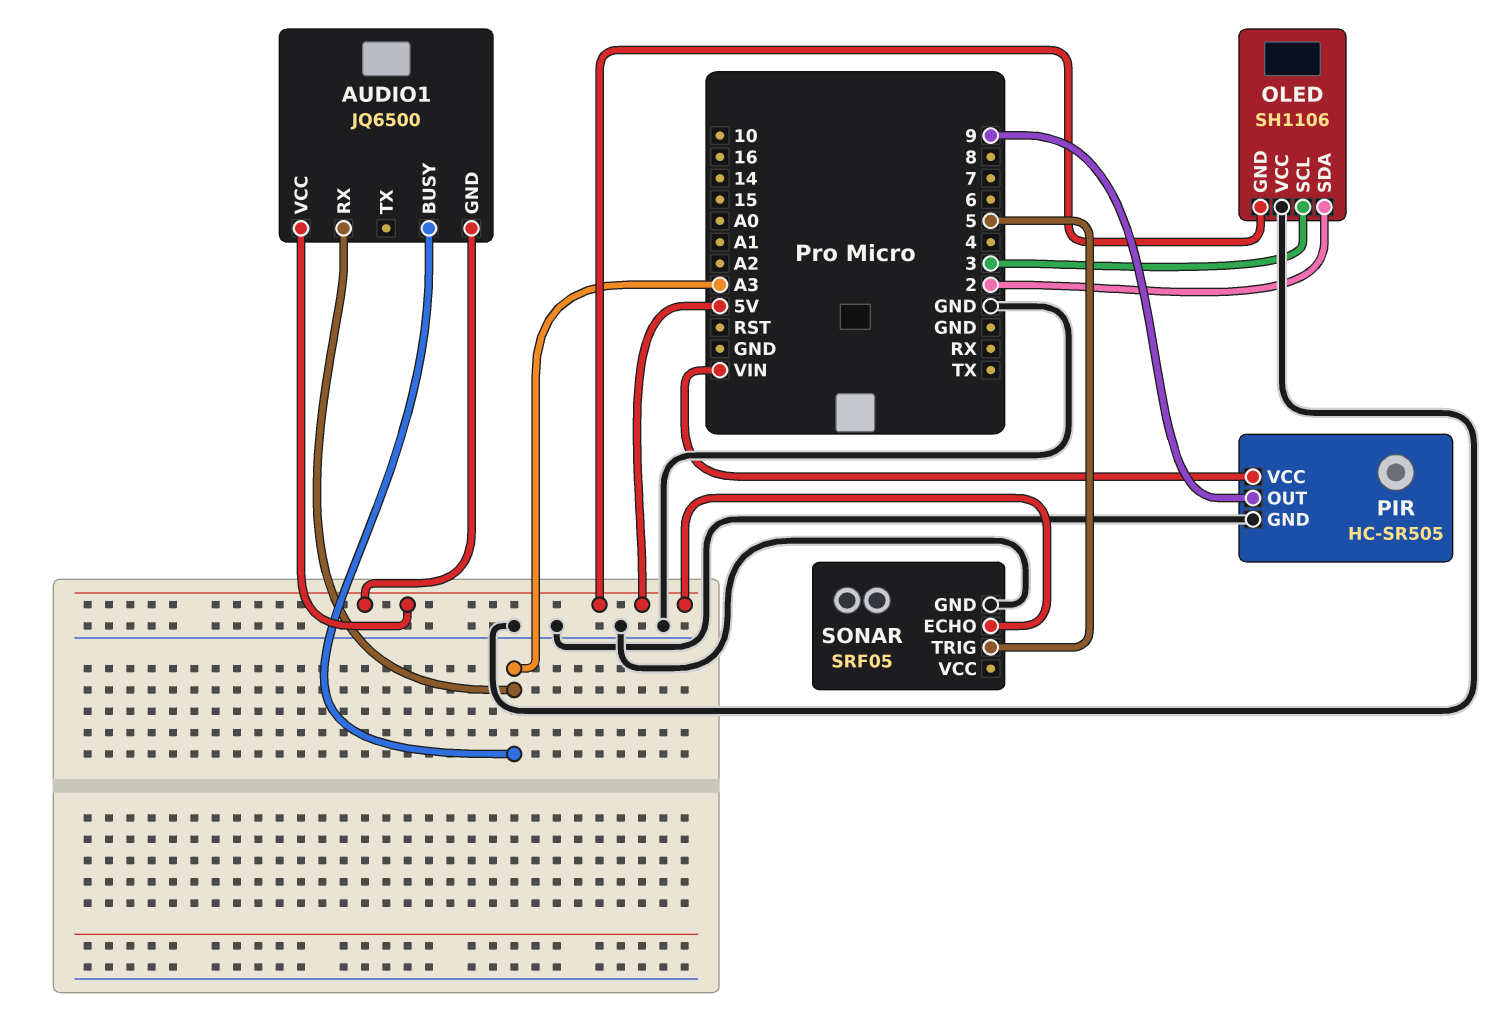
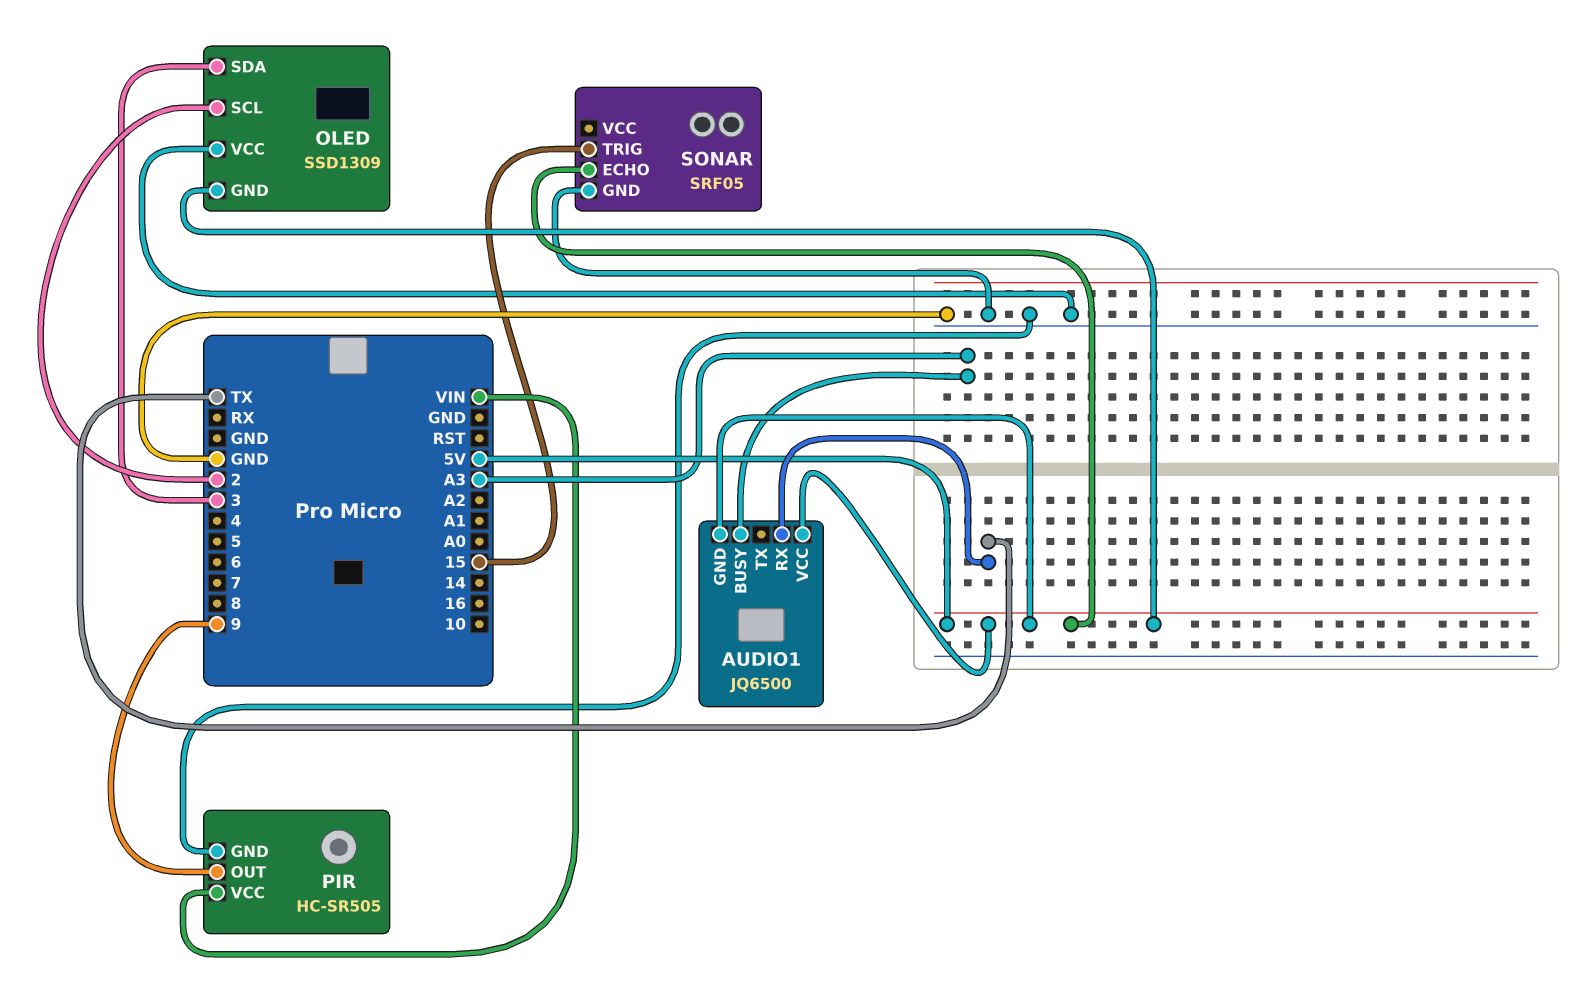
AUDIO1 pin RX: A3 -> TX
OLED: SH1106 -> SSD1309
OLED pin SCL: 3 -> 2
OLED pin SDA: 2 -> 3
SONAR pin TRIG: 5 -> 15

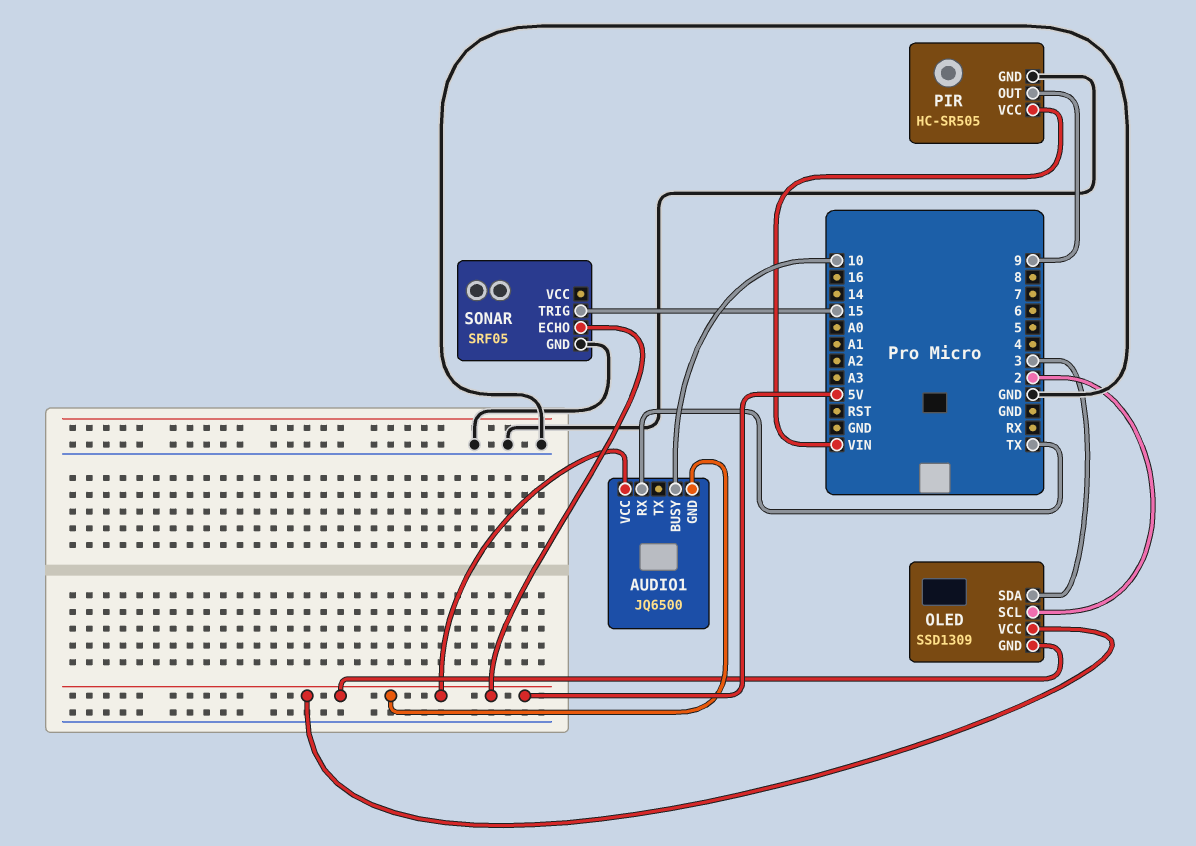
AUDIO1 pin BUSY: A3 -> 10
OLED pin VCC: GND -> 5V

